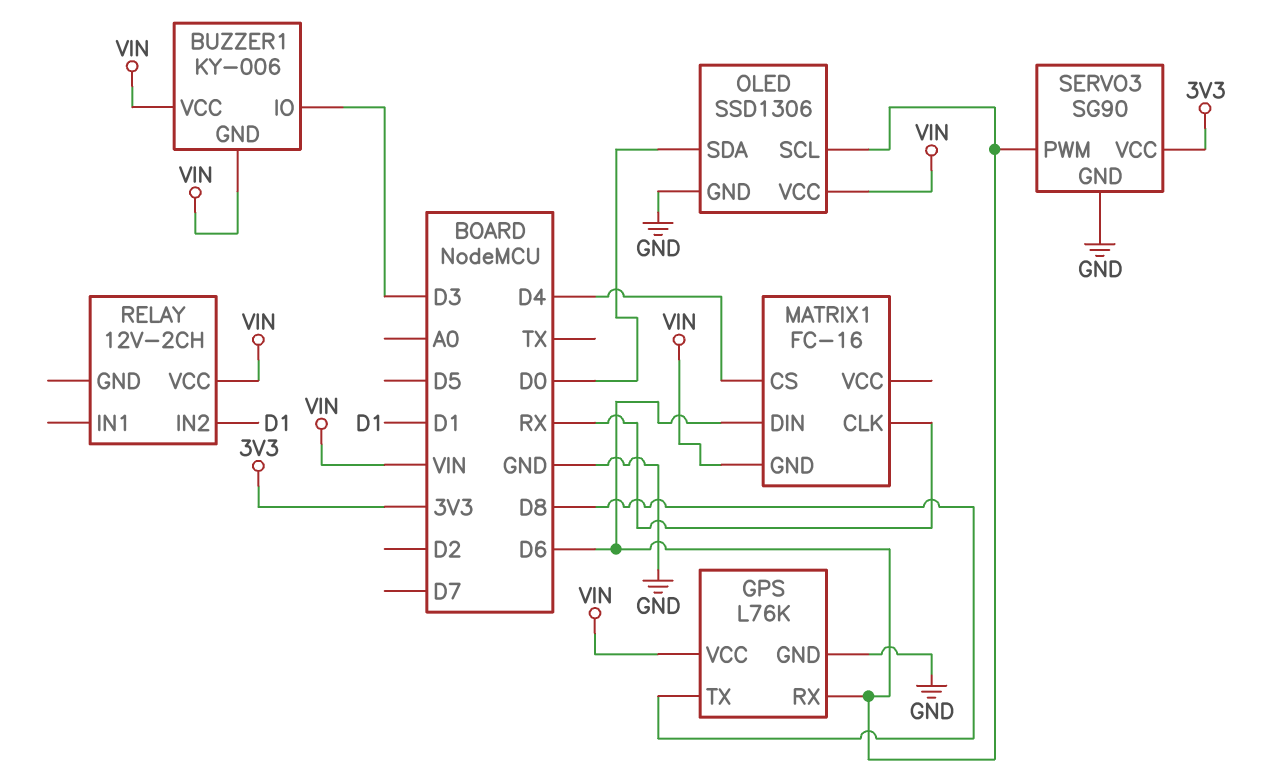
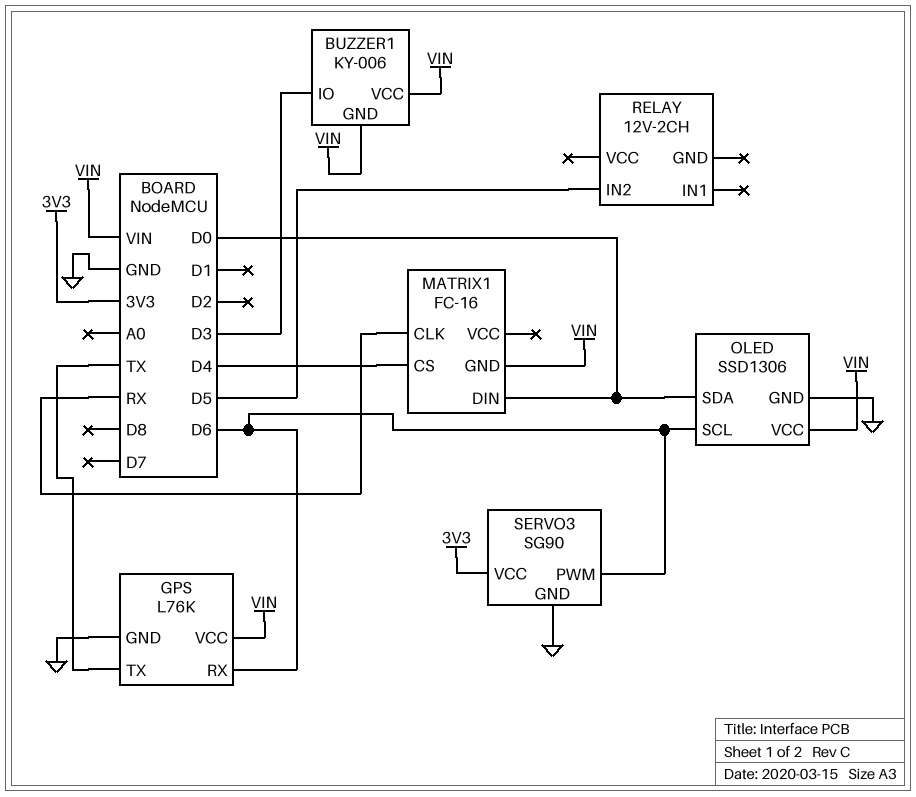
GPS pin TX: D8 -> TX
MATRIX1 pin DIN: D6 -> D0
RELAY pin IN2: D1 -> D5
RELAY pin VCC: VIN -> none

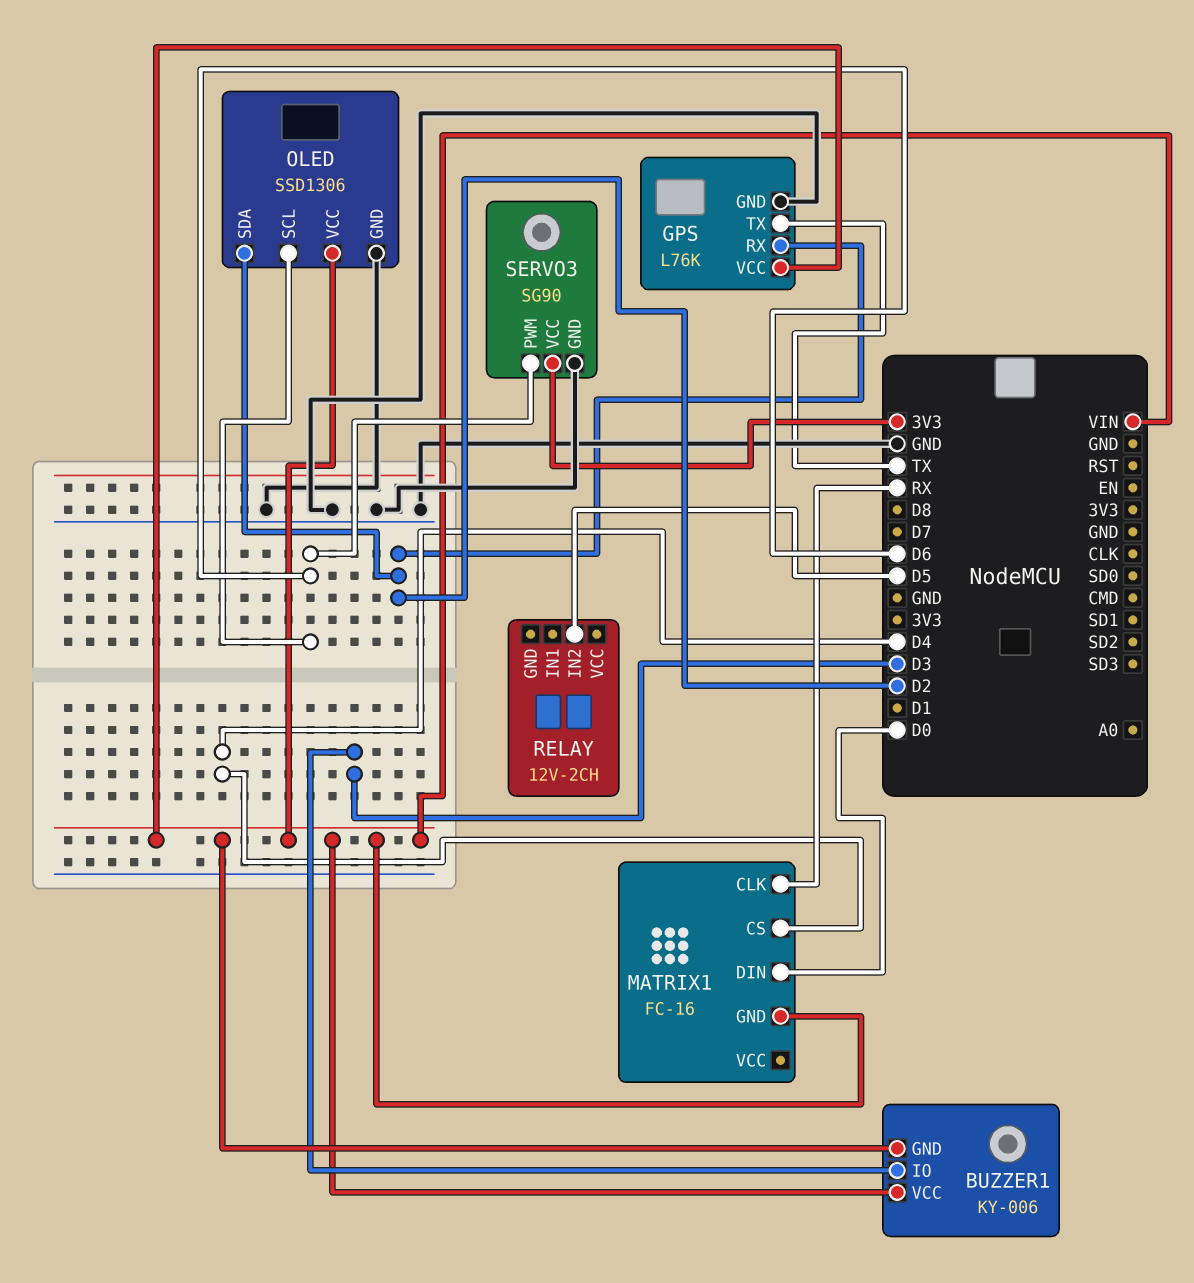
GPS pin RX: D6 -> D2
OLED pin SDA: D0 -> D2

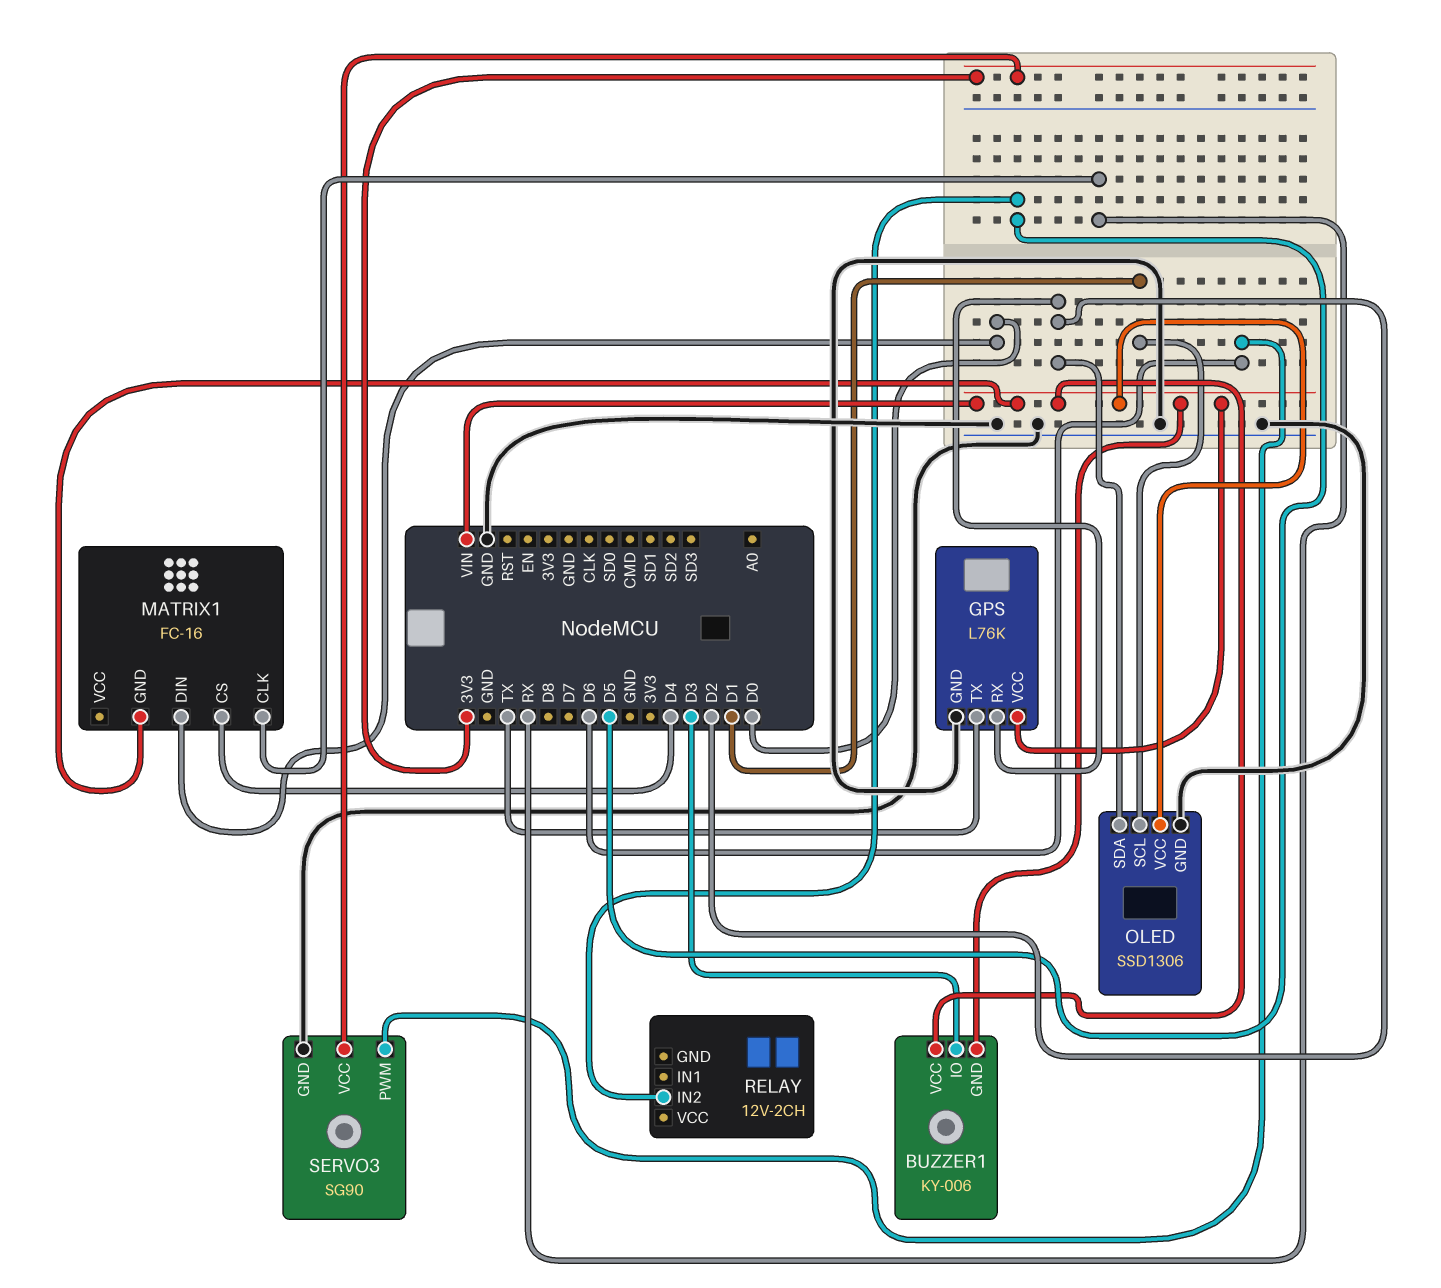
OLED pin SCL: D6 -> D1

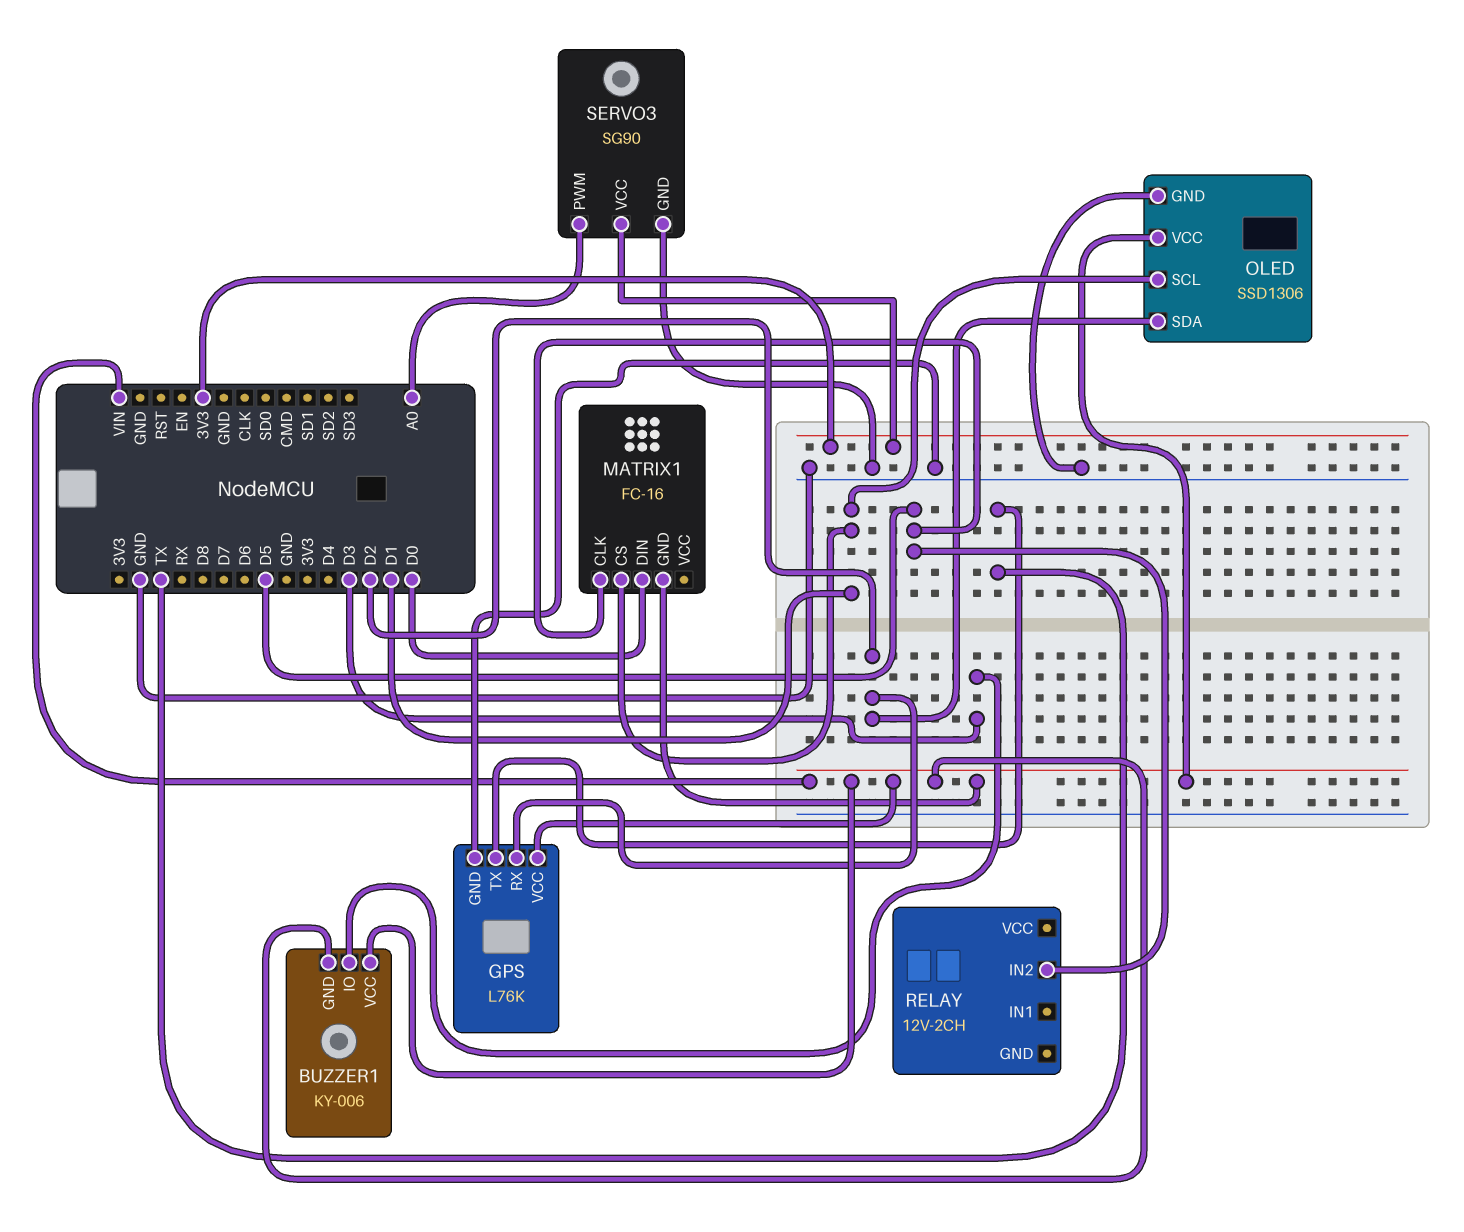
MATRIX1 pin CLK: RX -> D5
MATRIX1 pin CS: D4 -> D1
SERVO3 pin PWM: D6 -> A0

